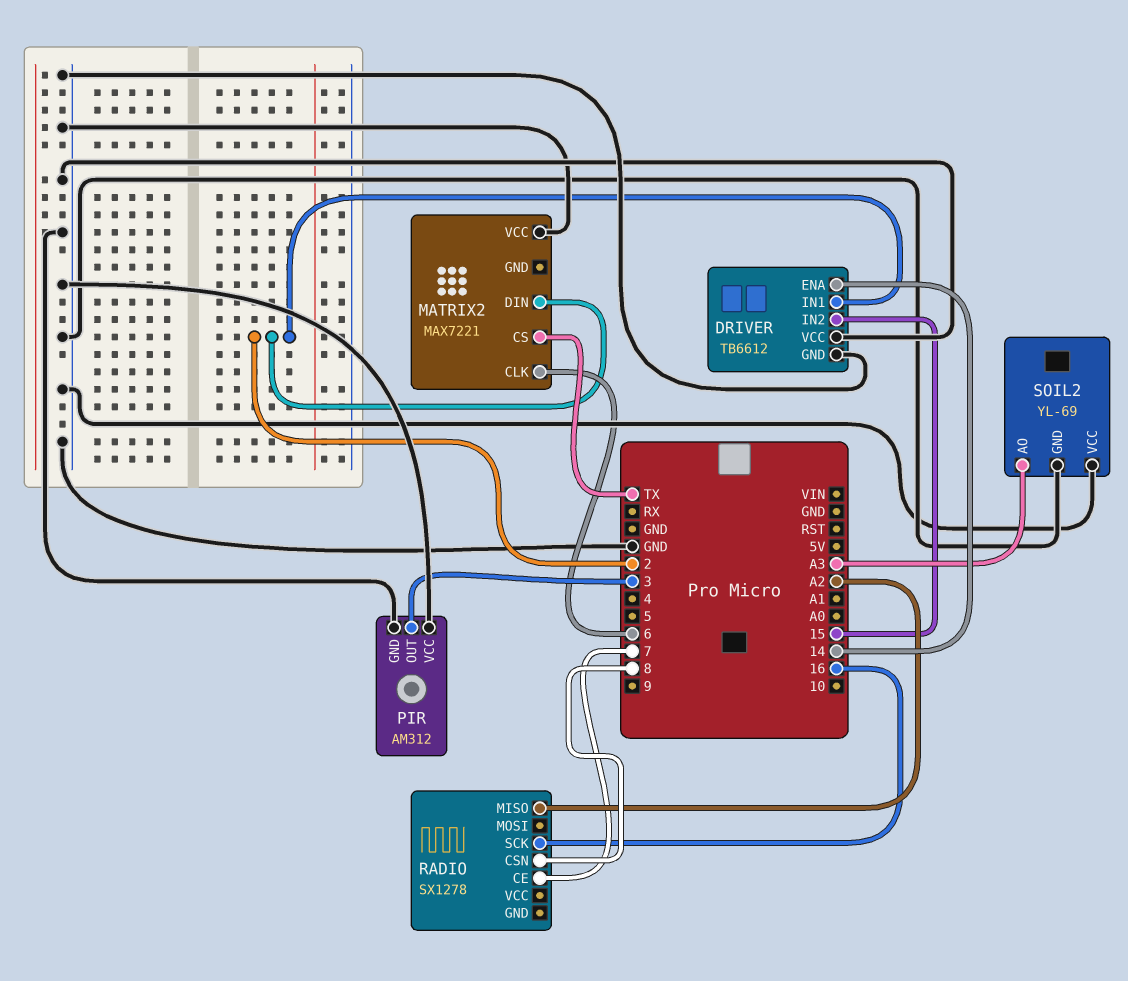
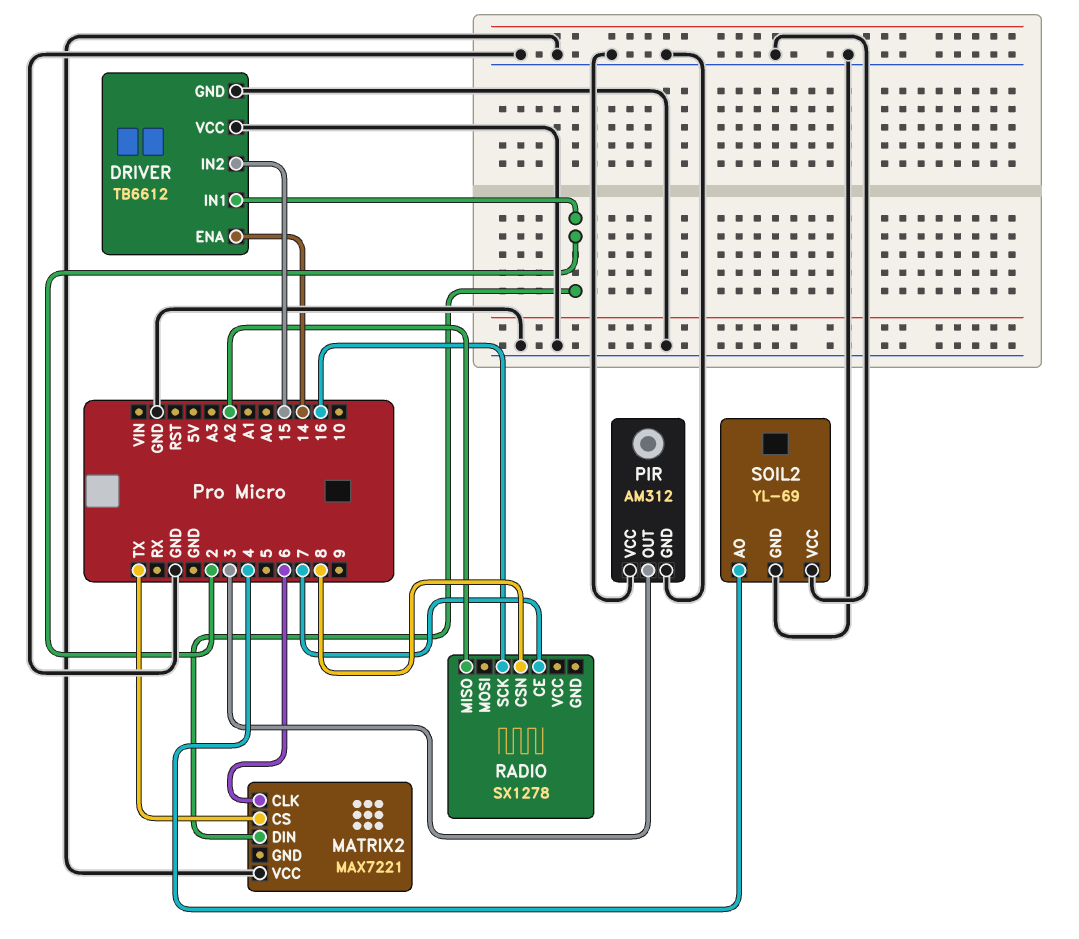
SOIL2 pin AO: A3 -> 4

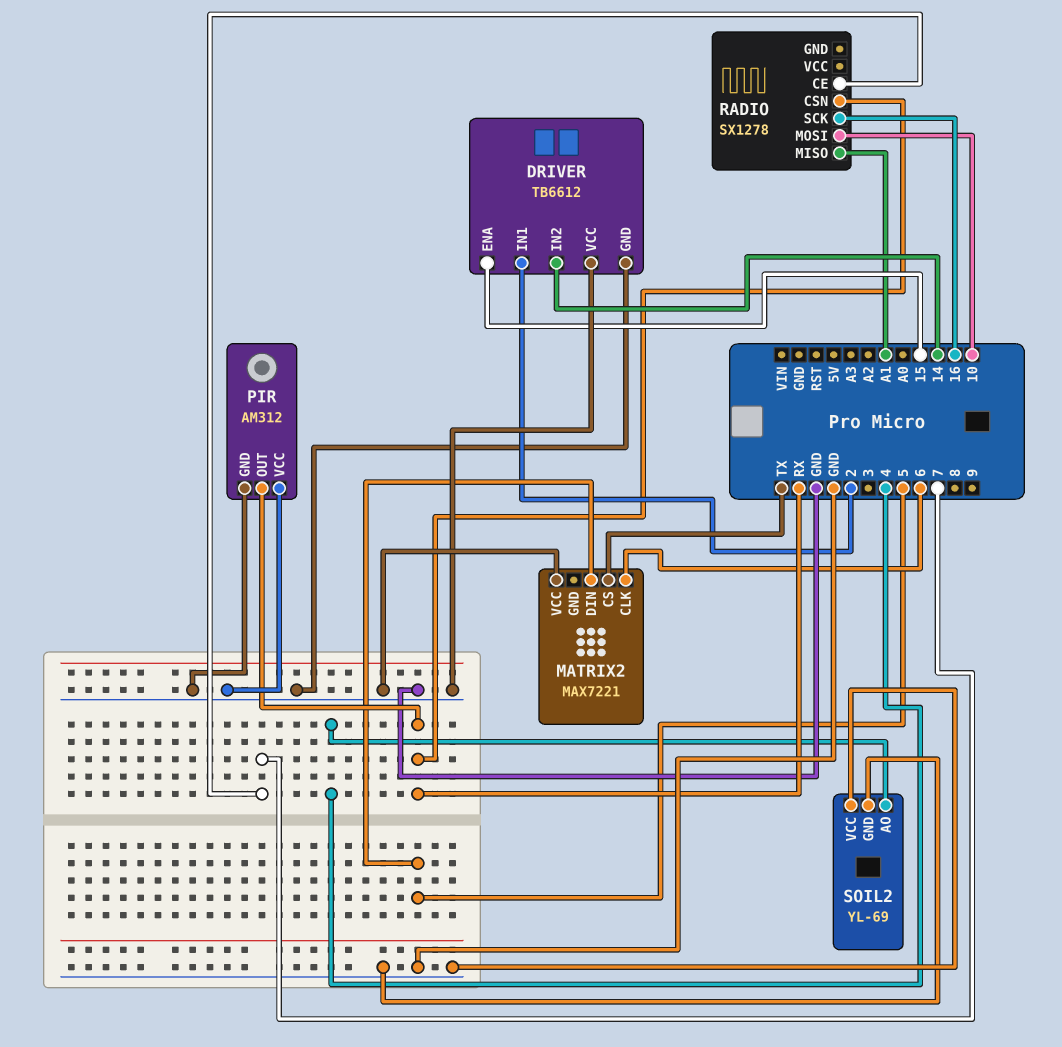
DRIVER pin ENA: 14 -> 15
DRIVER pin IN2: 15 -> 14
MATRIX2 pin DIN: 2 -> 5
PIR pin OUT: 3 -> RX
RADIO pin CSN: 8 -> RX
RADIO pin MISO: A2 -> A1
RADIO pin MOSI: none -> 10

